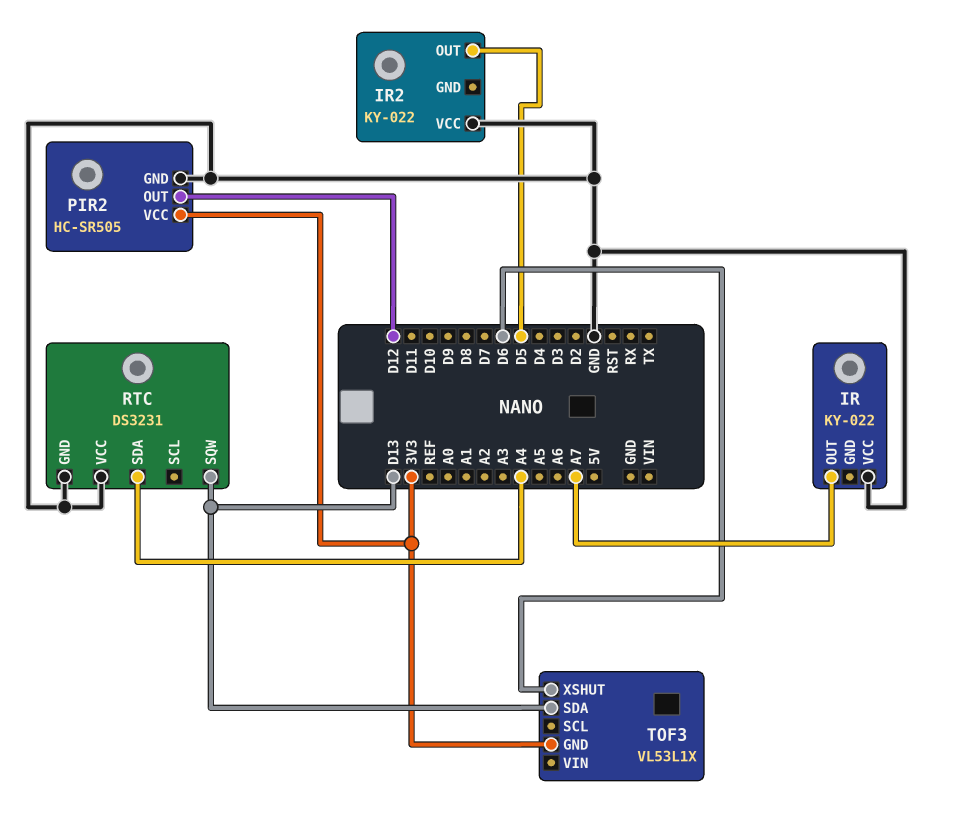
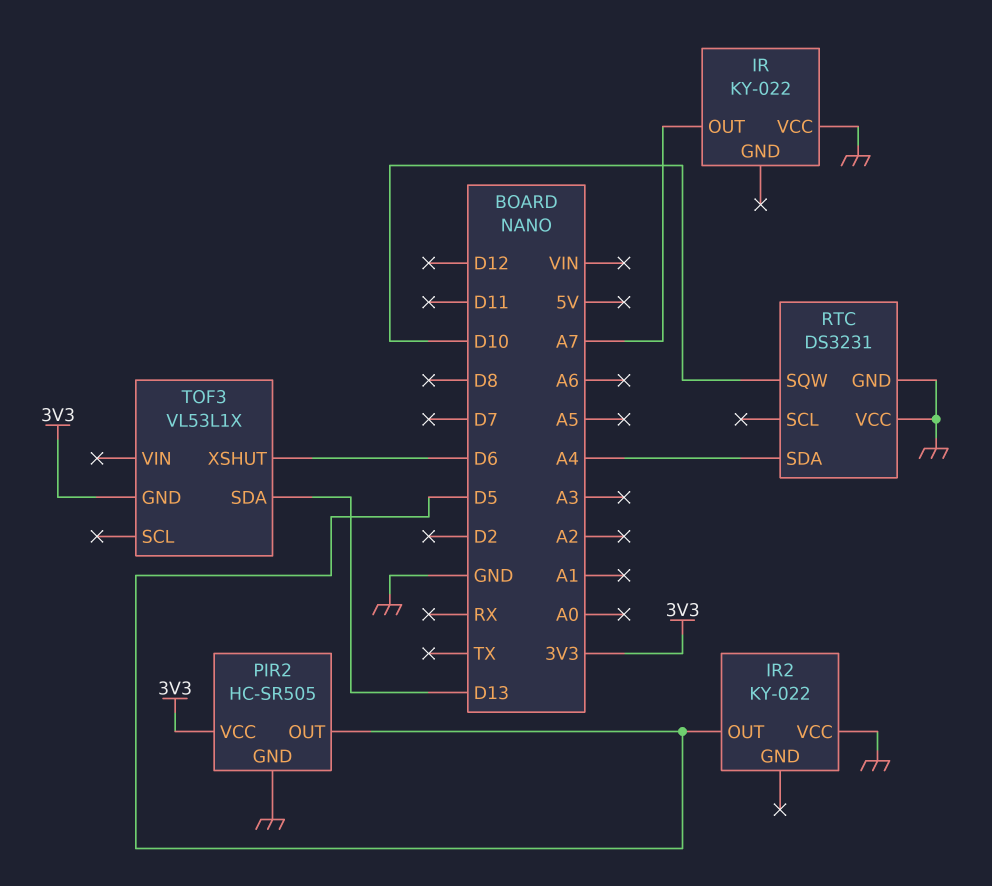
PIR2 pin OUT: D12 -> D5
RTC pin SQW: D13 -> D10

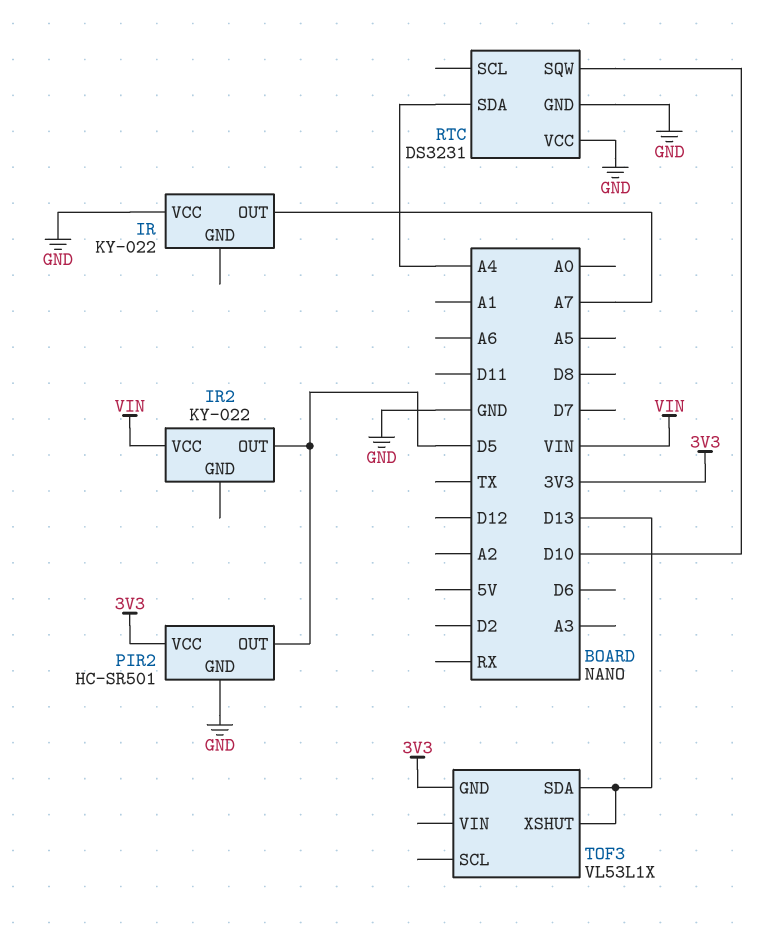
IR2 pin VCC: GND -> VIN
PIR2: HC-SR505 -> HC-SR501
TOF3 pin XSHUT: D6 -> D13

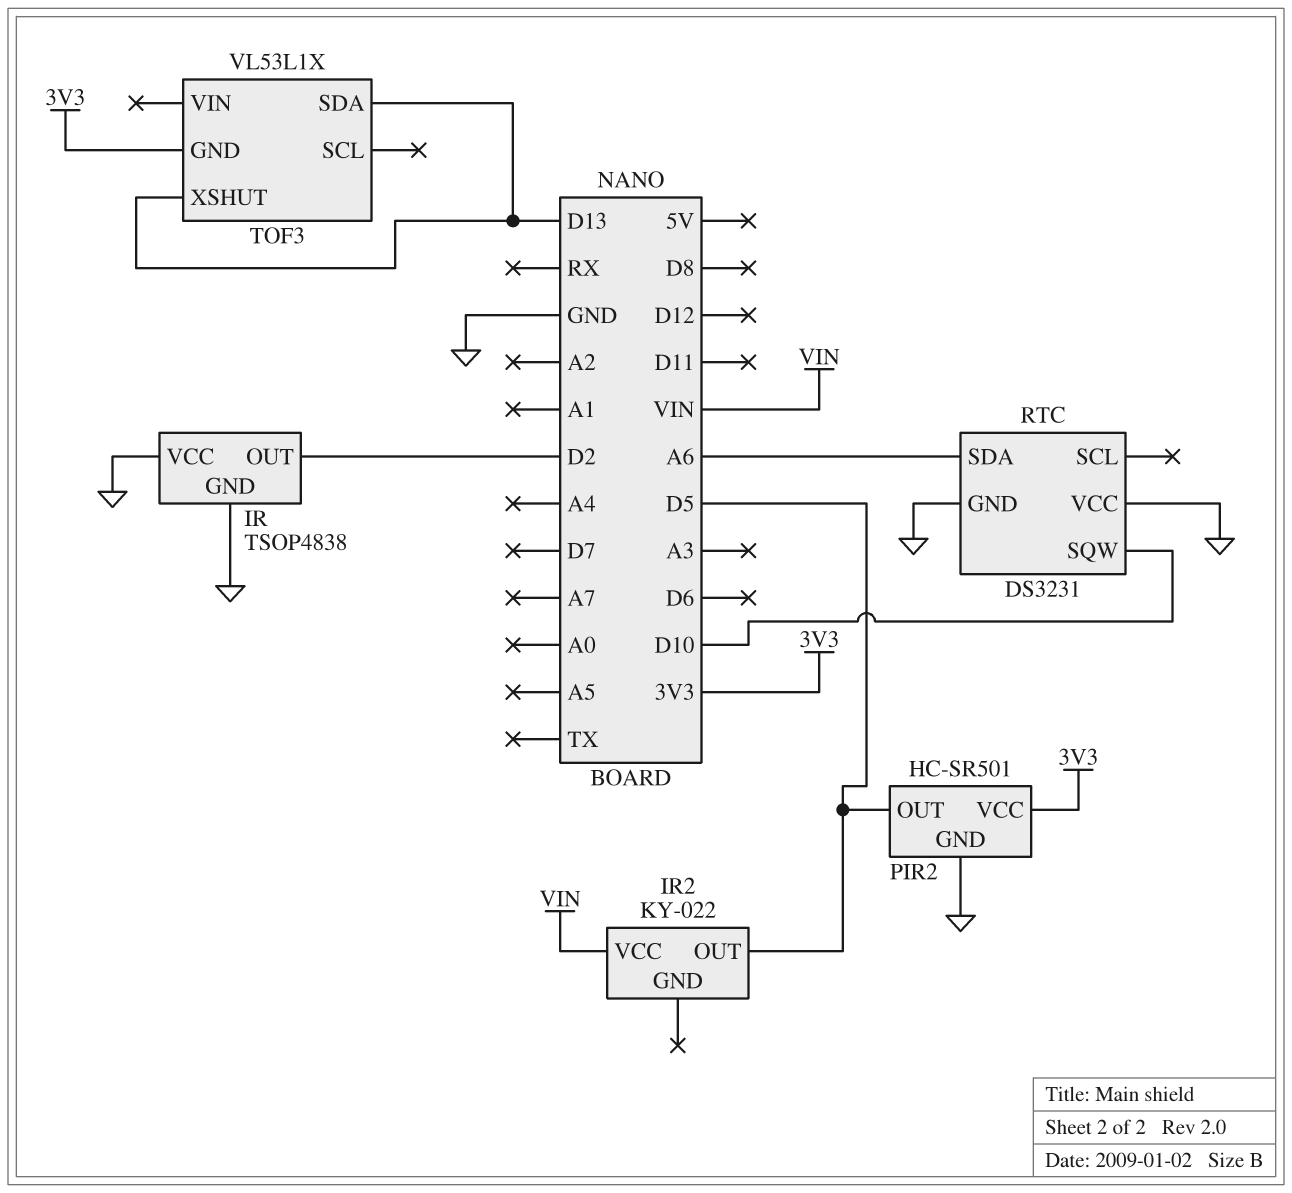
IR: KY-022 -> TSOP4838
IR pin GND: none -> GND
IR pin OUT: A7 -> D2
RTC pin SDA: A4 -> A6

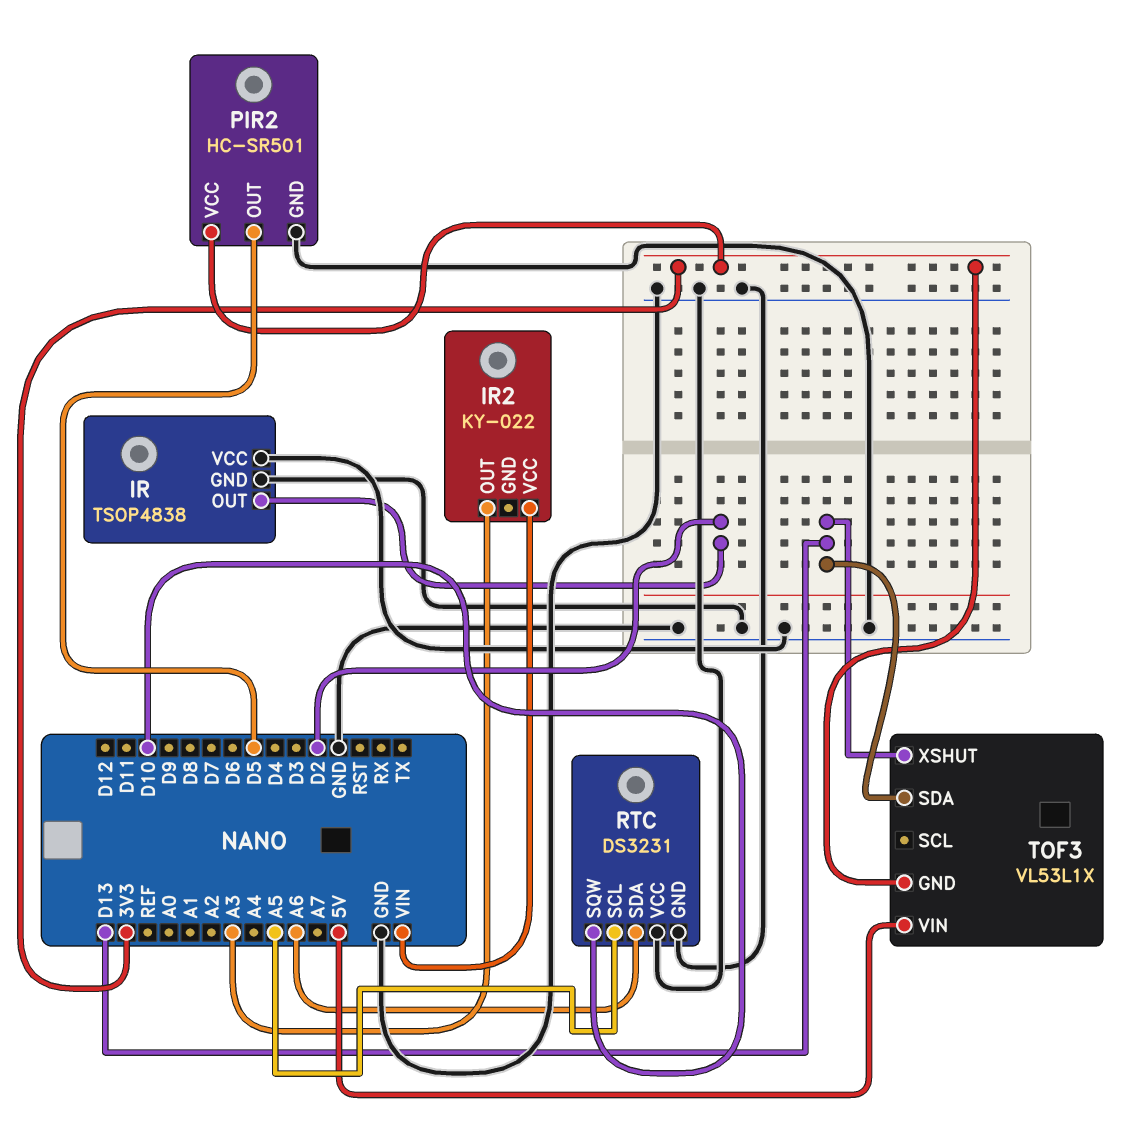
IR2 pin OUT: D5 -> A3
RTC pin SCL: none -> A5
TOF3 pin VIN: none -> 5V

